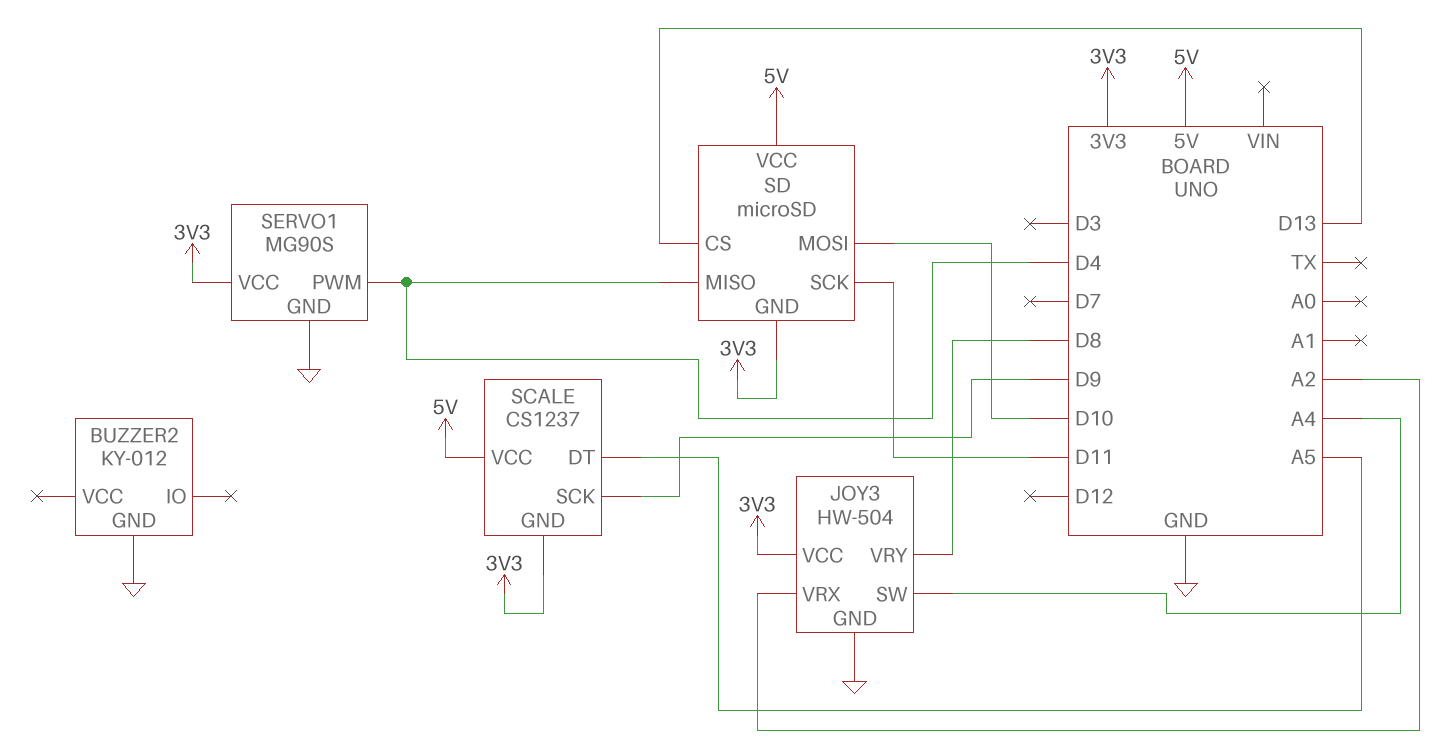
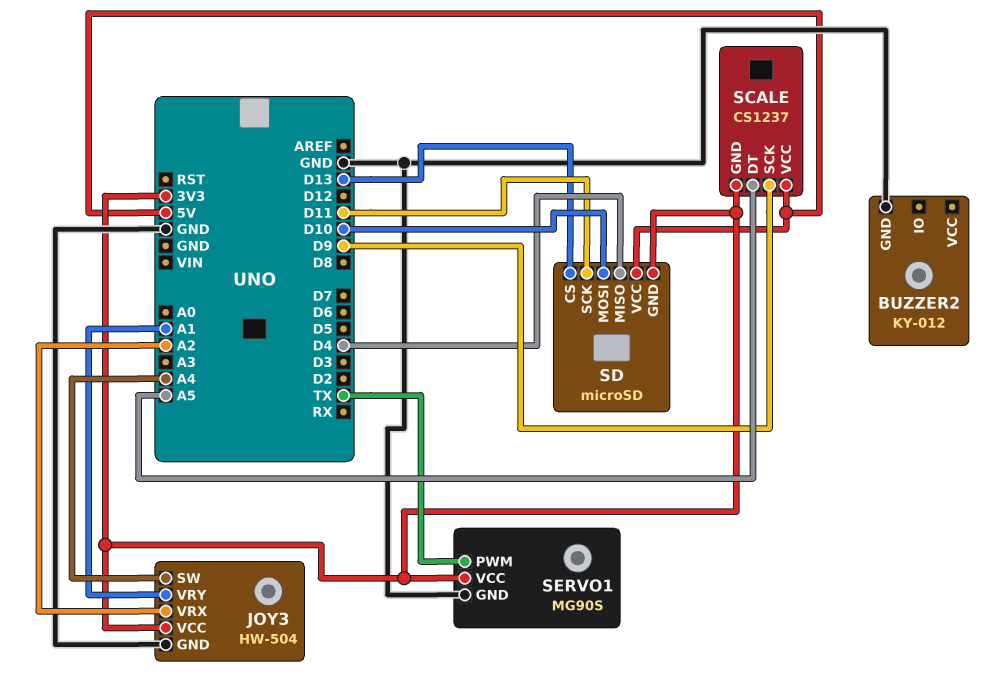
JOY3 pin VRY: D8 -> A1
SERVO1 pin PWM: D4 -> TX

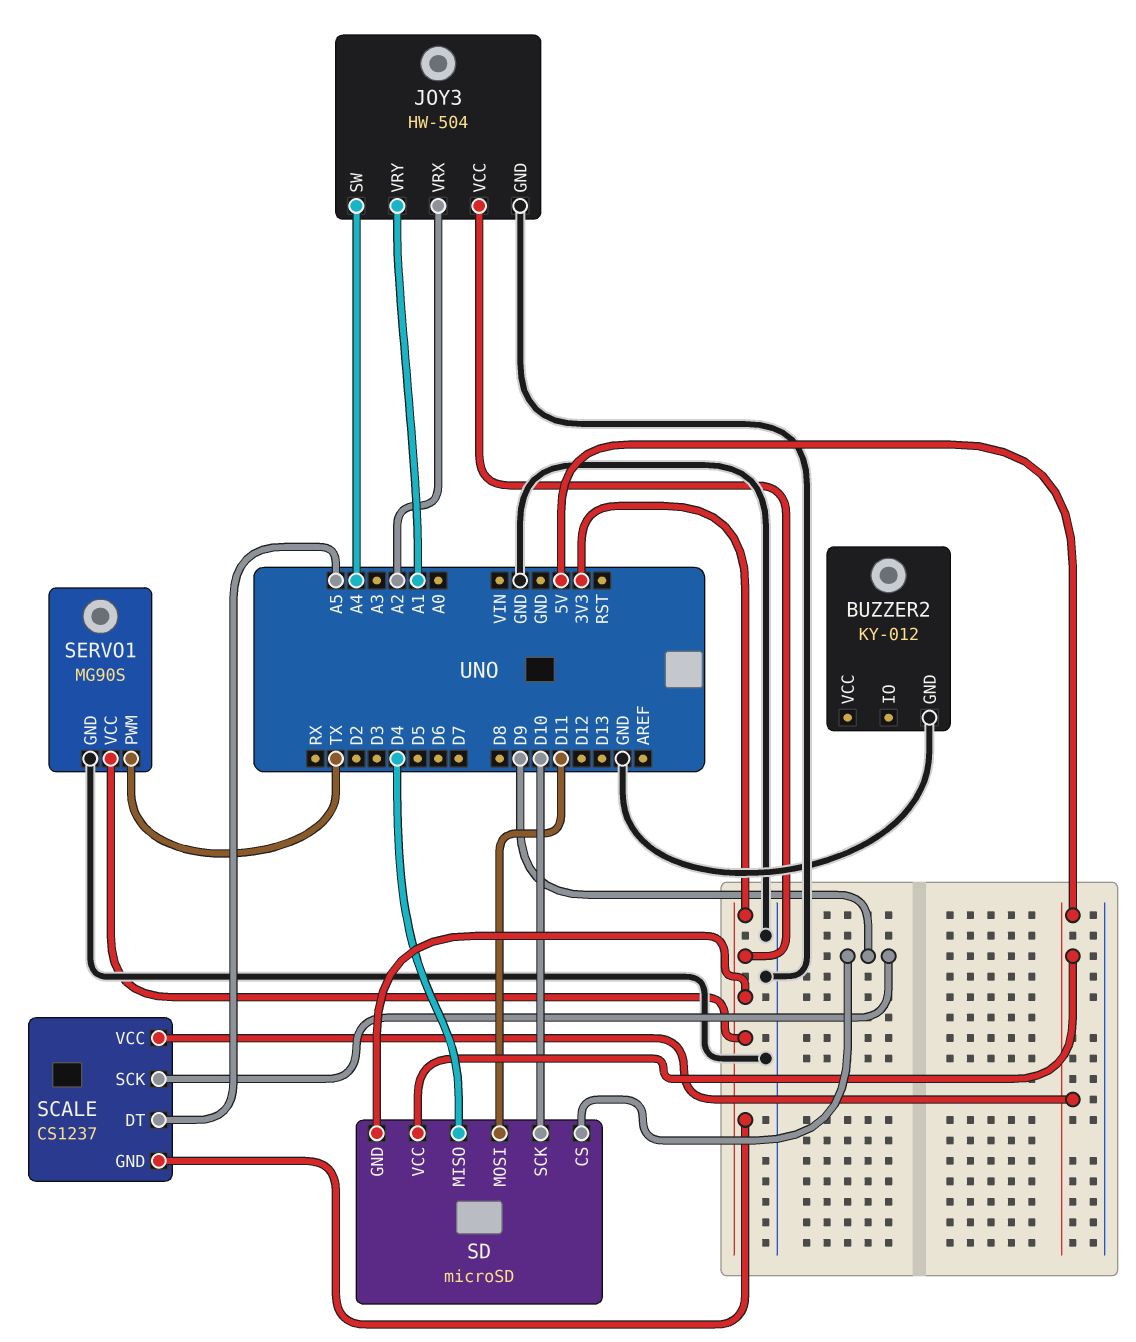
SD pin CS: D13 -> D9
SD pin MOSI: D10 -> D11
SD pin SCK: D11 -> D10

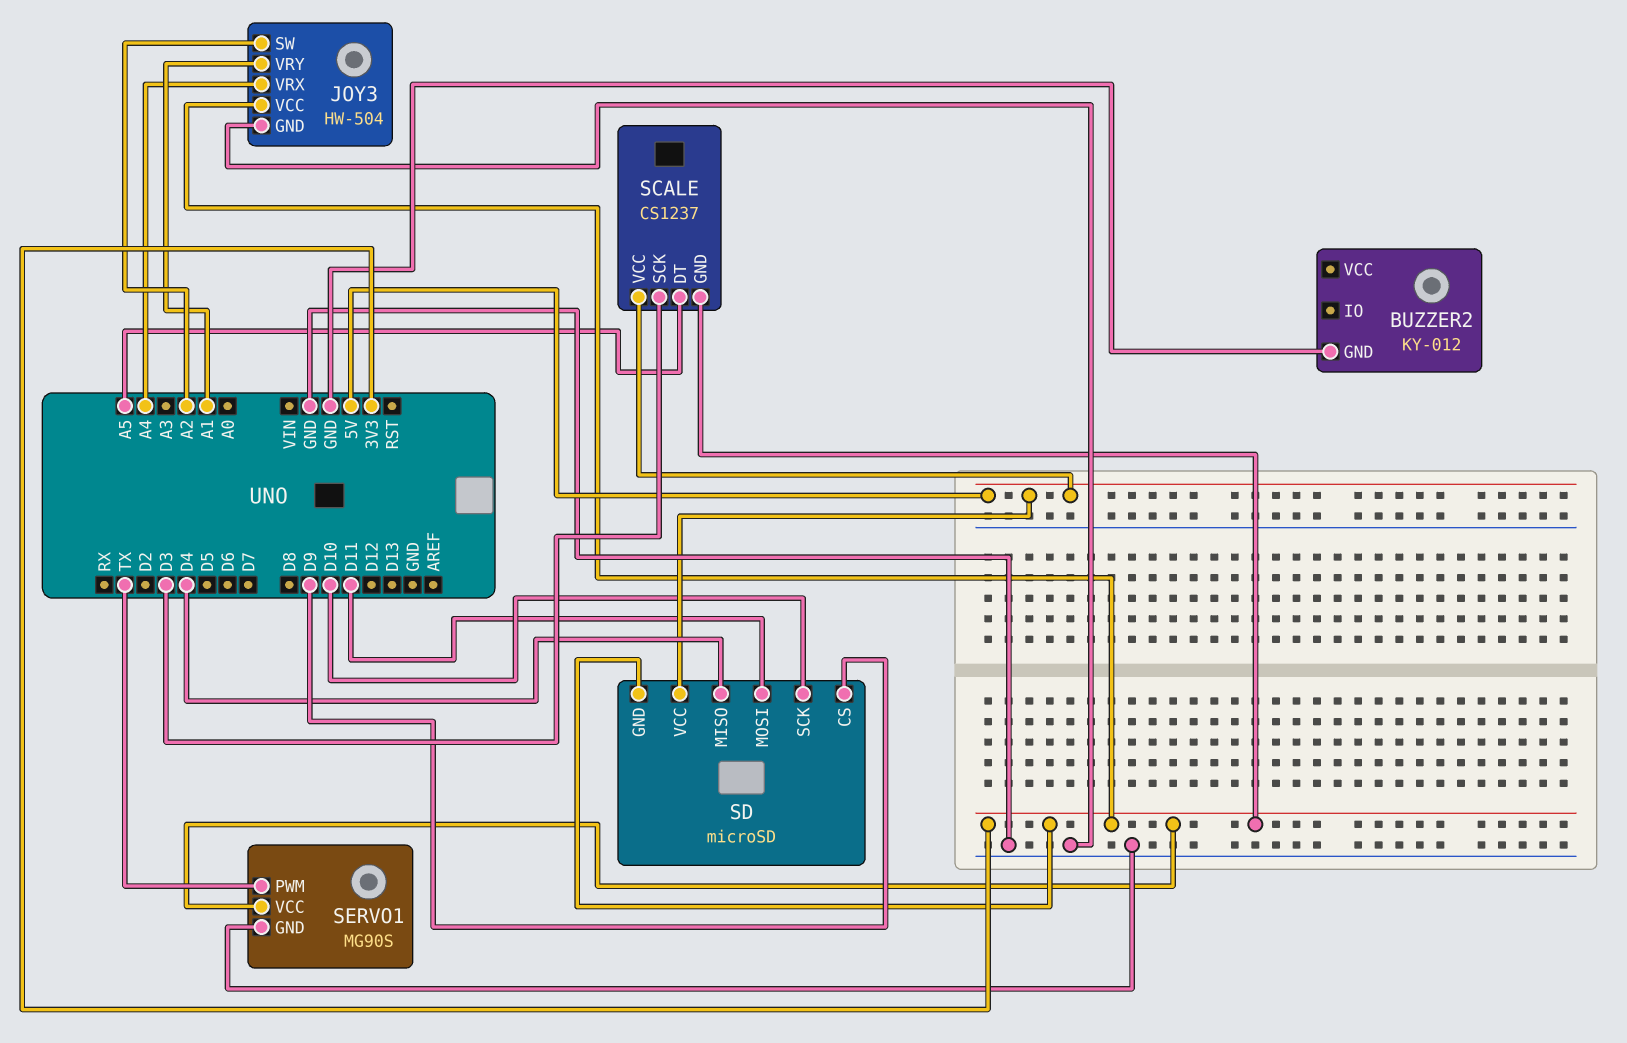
JOY3 pin SW: A4 -> A2
JOY3 pin VRX: A2 -> A4
SCALE pin SCK: D9 -> D3

